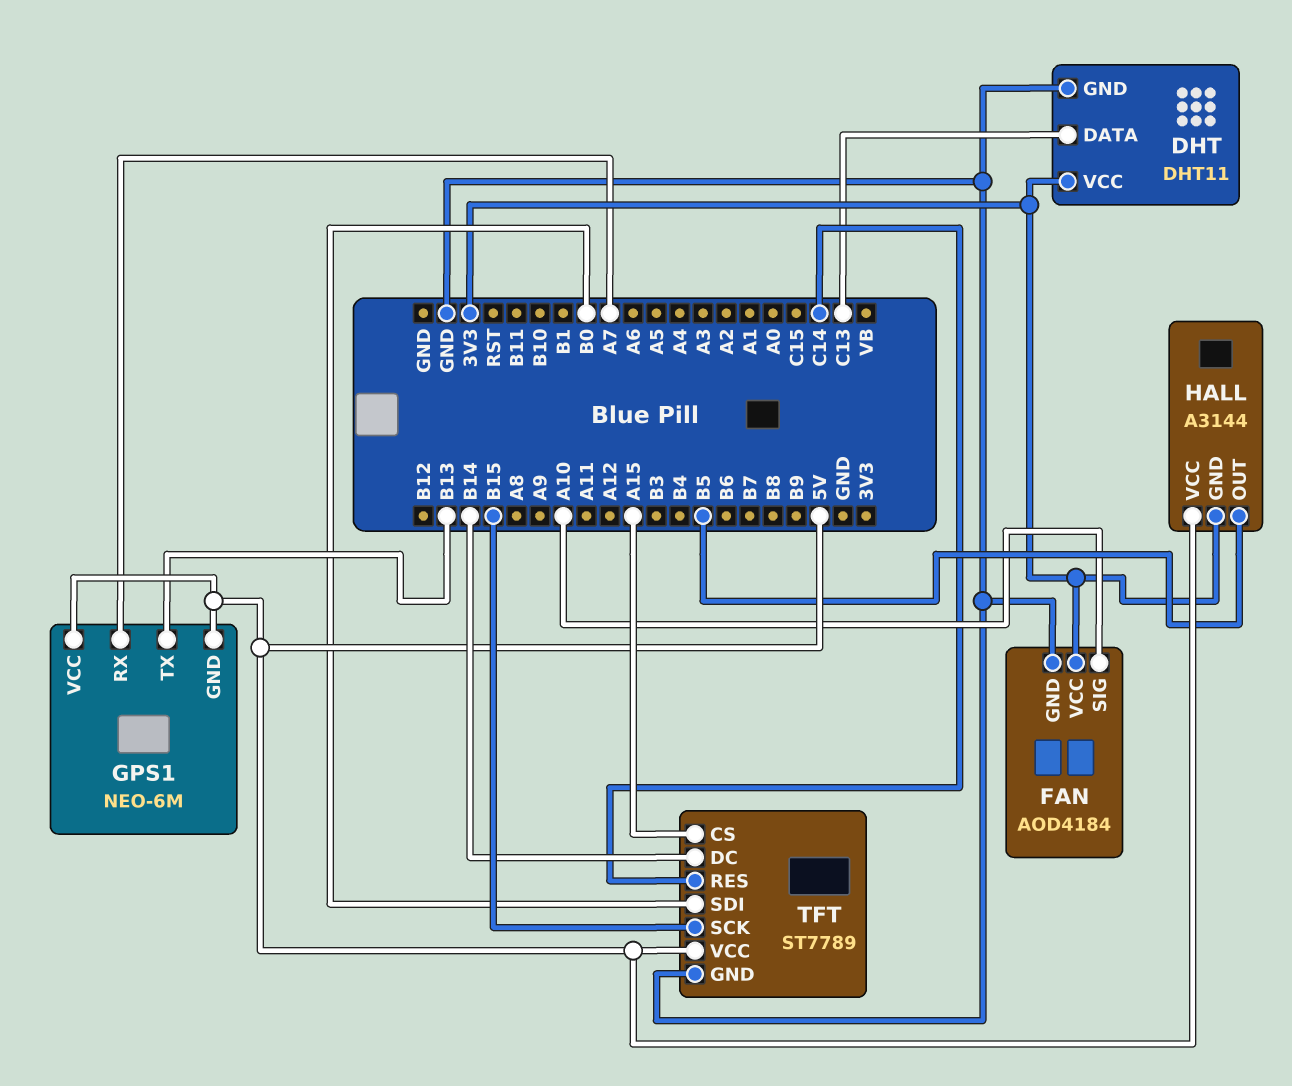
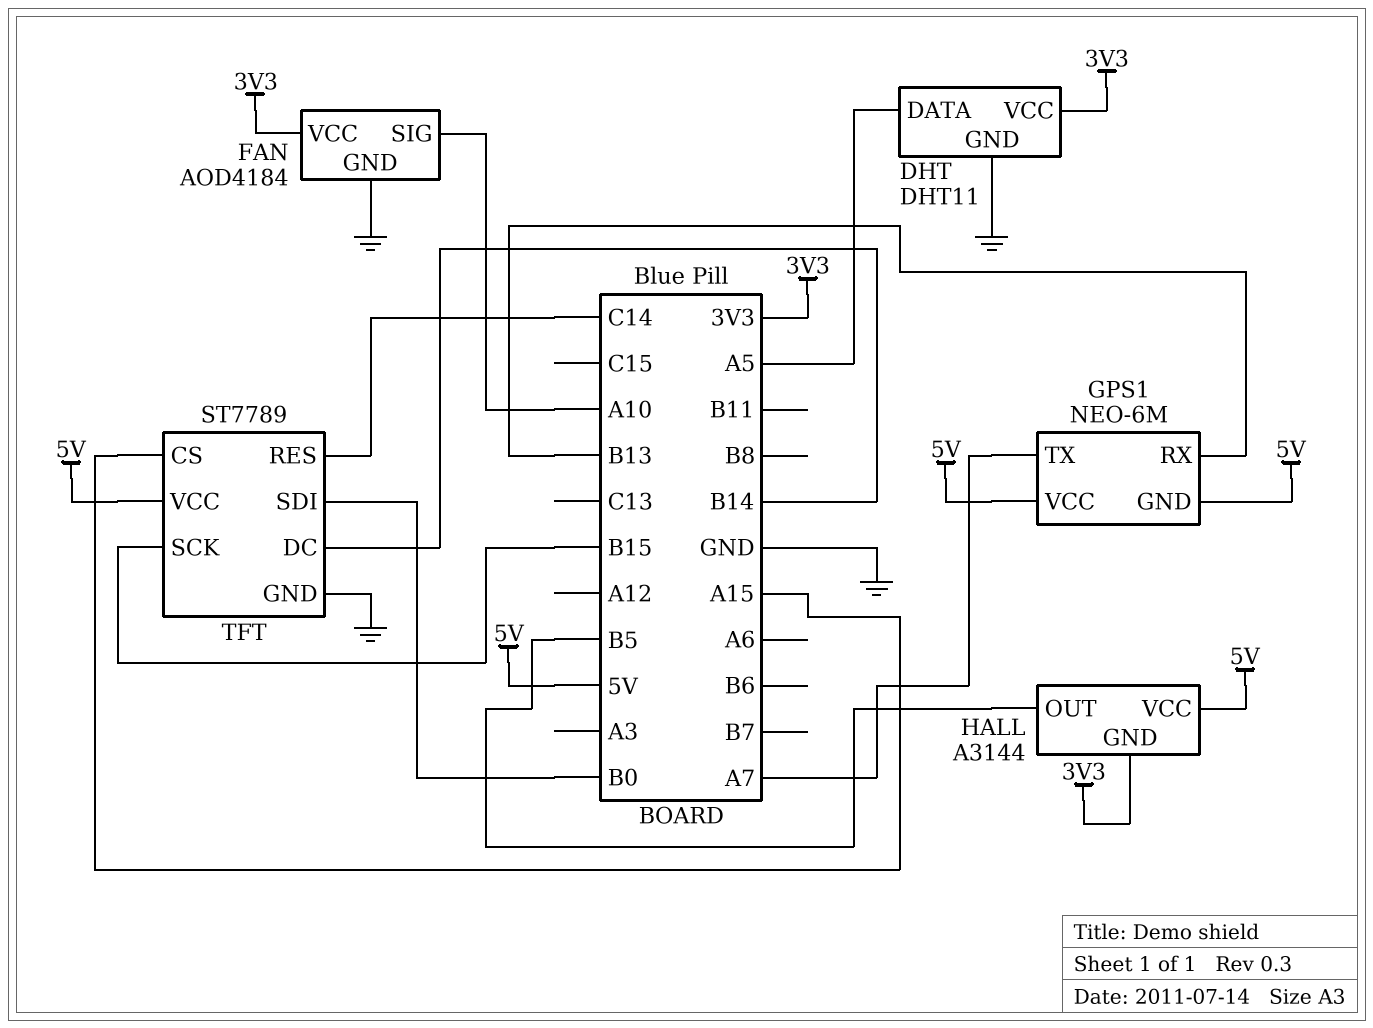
DHT pin DATA: C13 -> A5
GPS1 pin RX: A7 -> B13
GPS1 pin TX: B13 -> A7

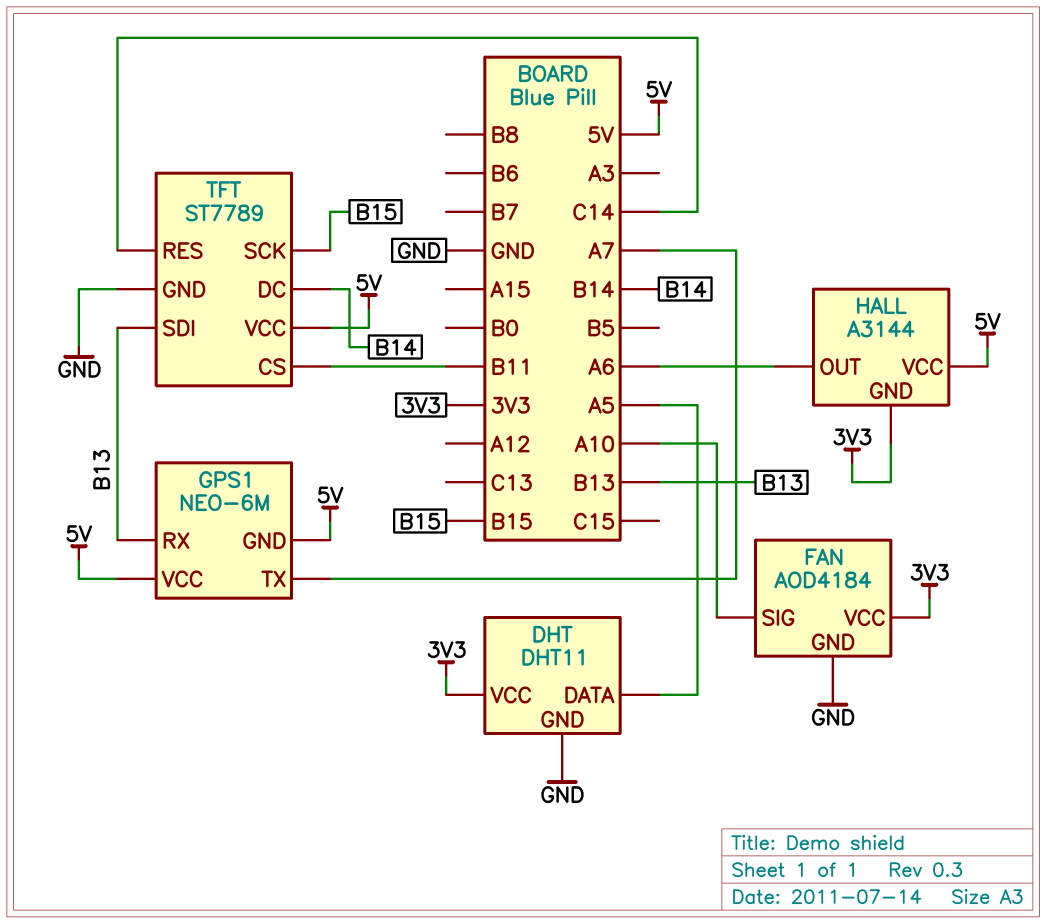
HALL pin OUT: B5 -> A6
TFT pin CS: A15 -> B11
TFT pin SDI: B0 -> B13

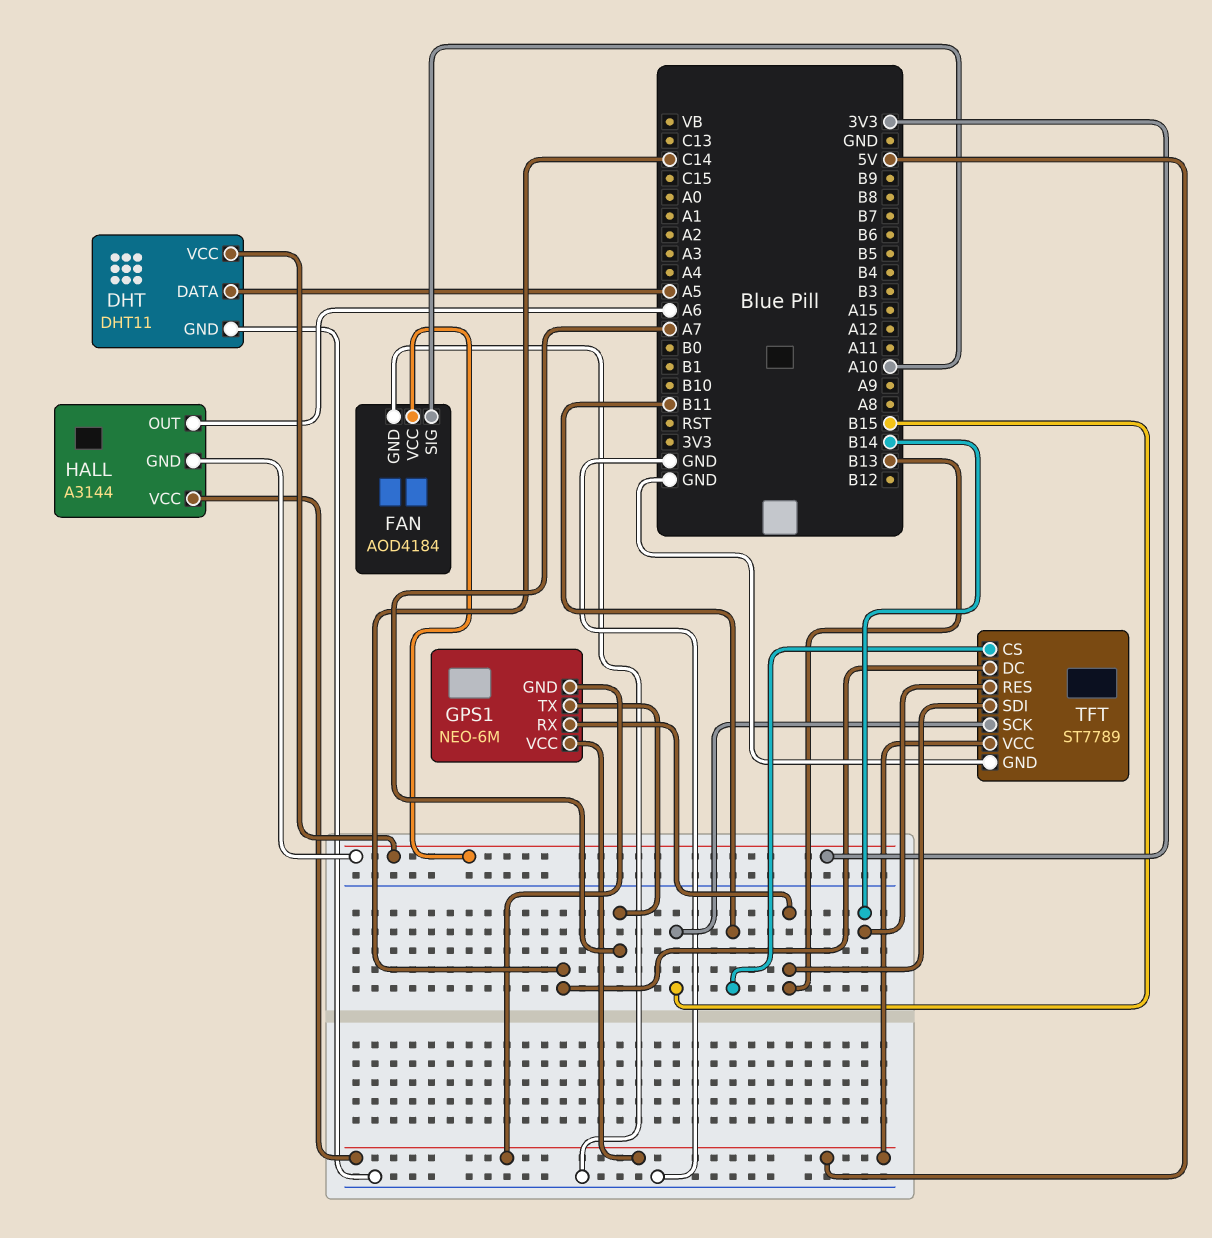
TFT pin DC: B14 -> C14
TFT pin RES: C14 -> B14

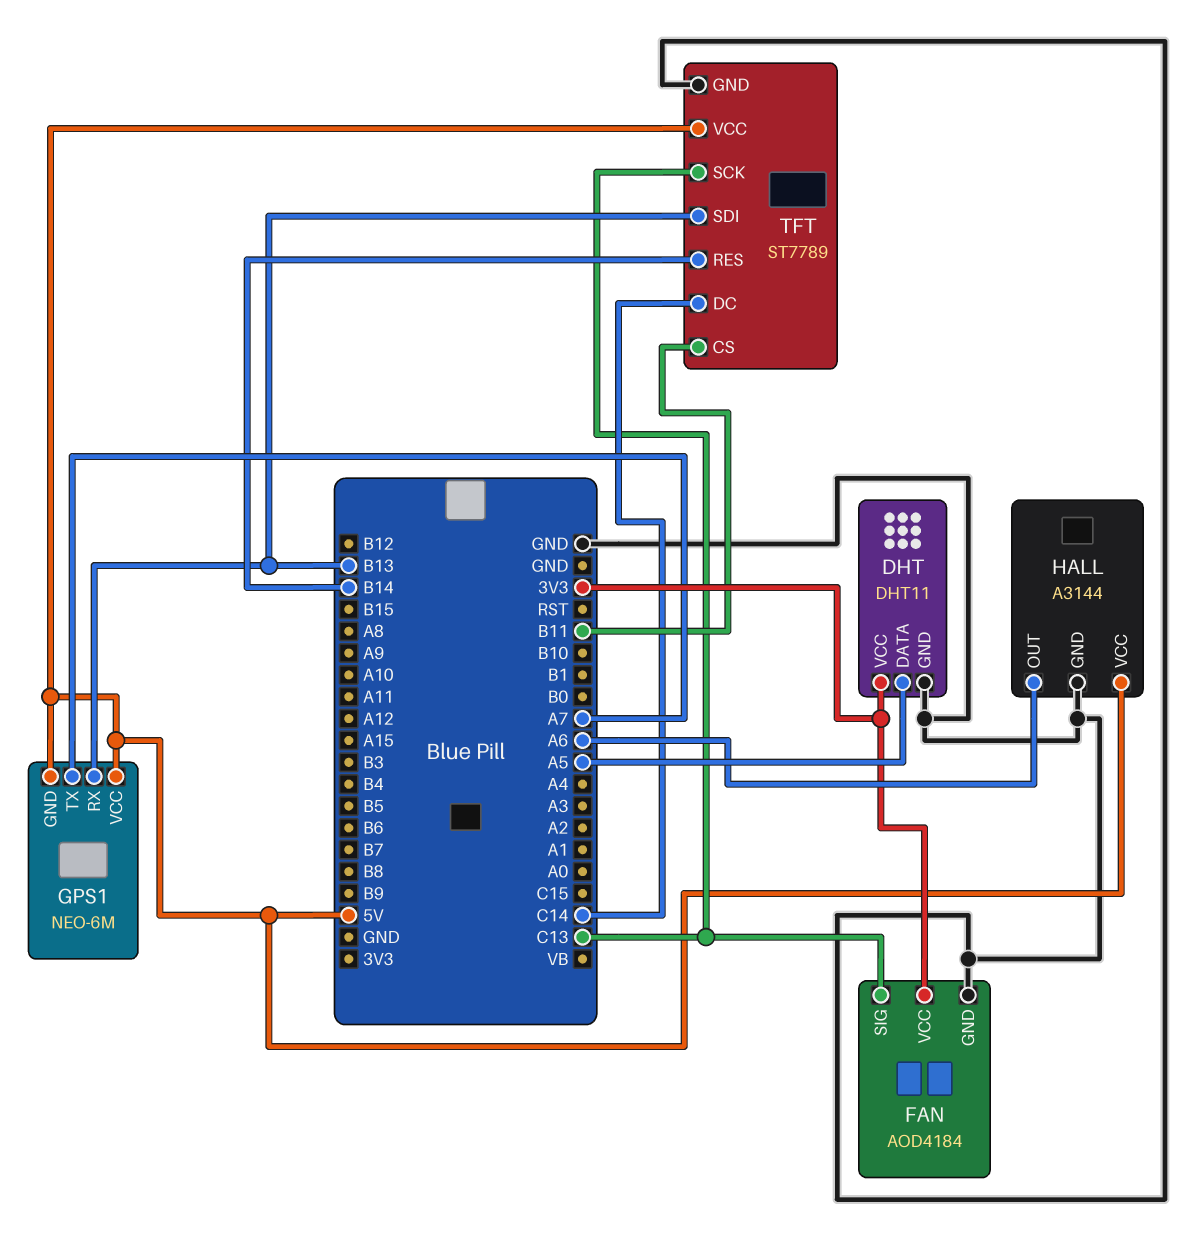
FAN pin SIG: A10 -> C13
HALL pin GND: 3V3 -> GND
TFT pin SCK: B15 -> C13

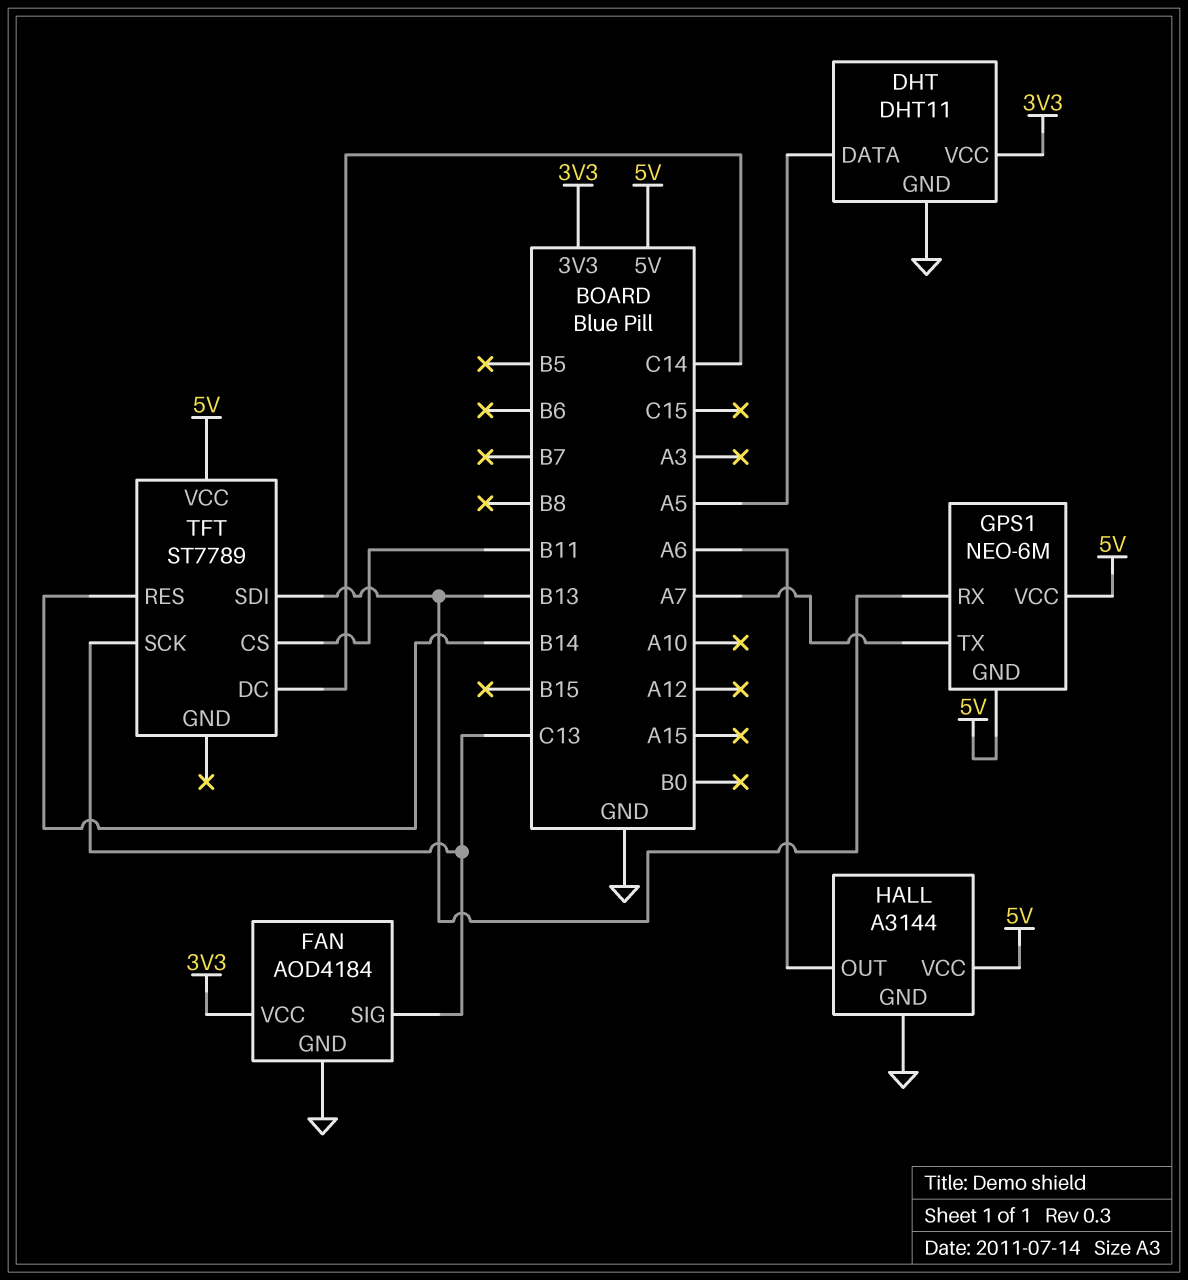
TFT pin GND: GND -> none

